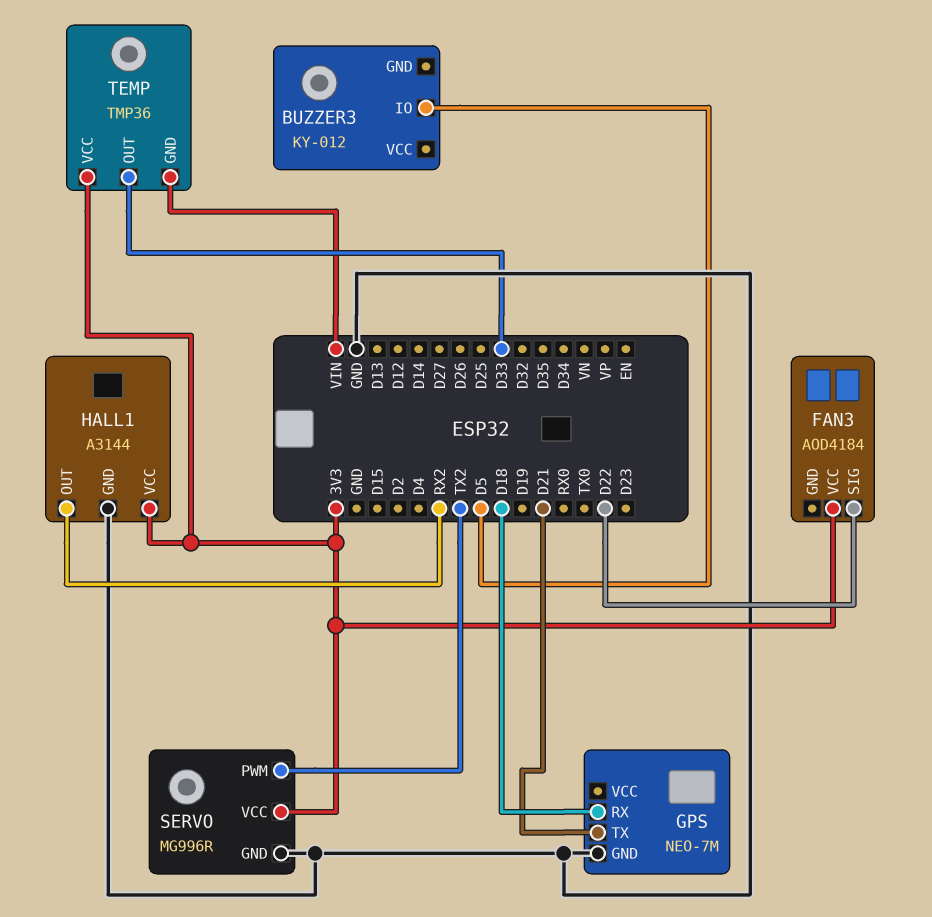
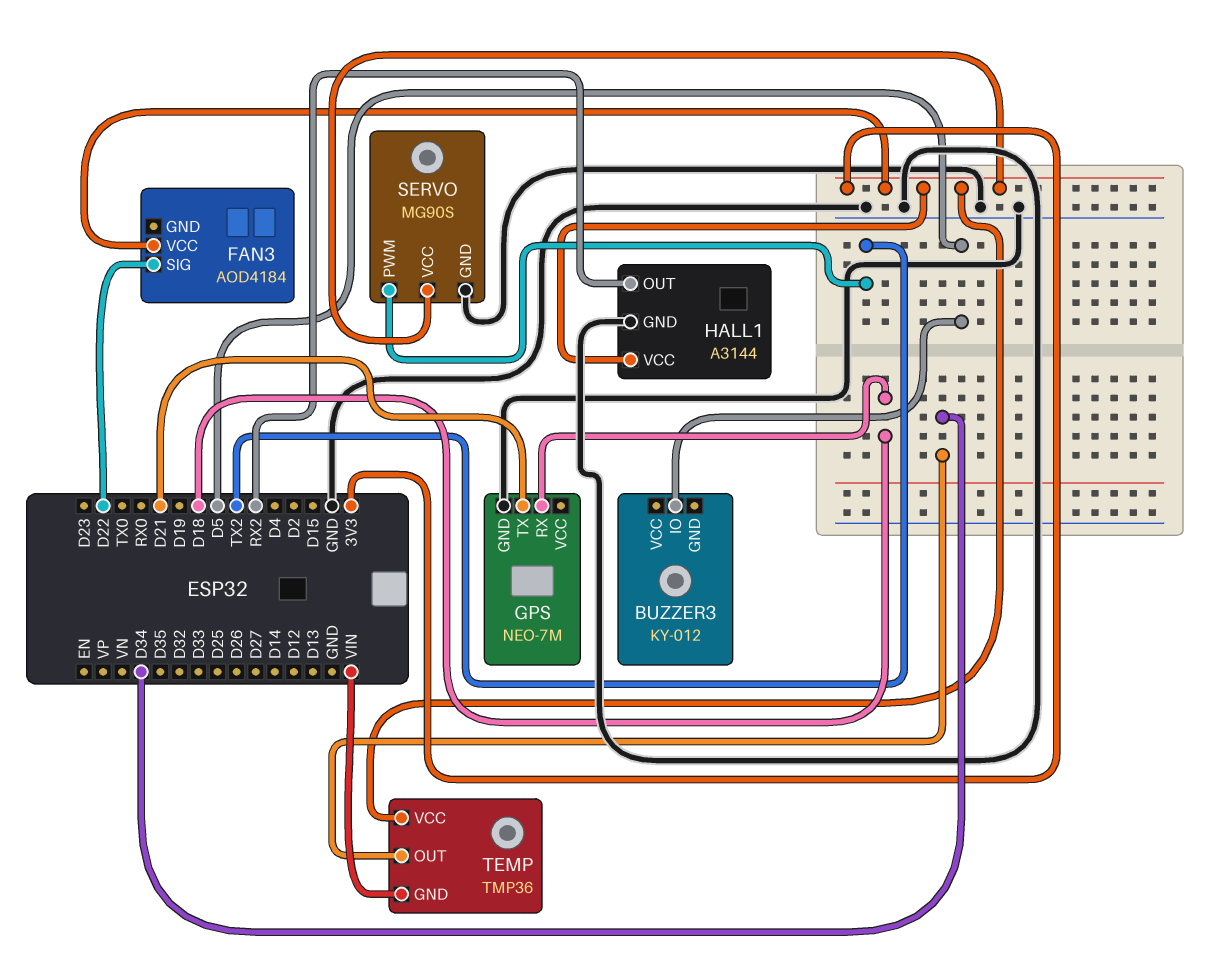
SERVO: MG996R -> MG90S
TEMP pin OUT: D33 -> D34

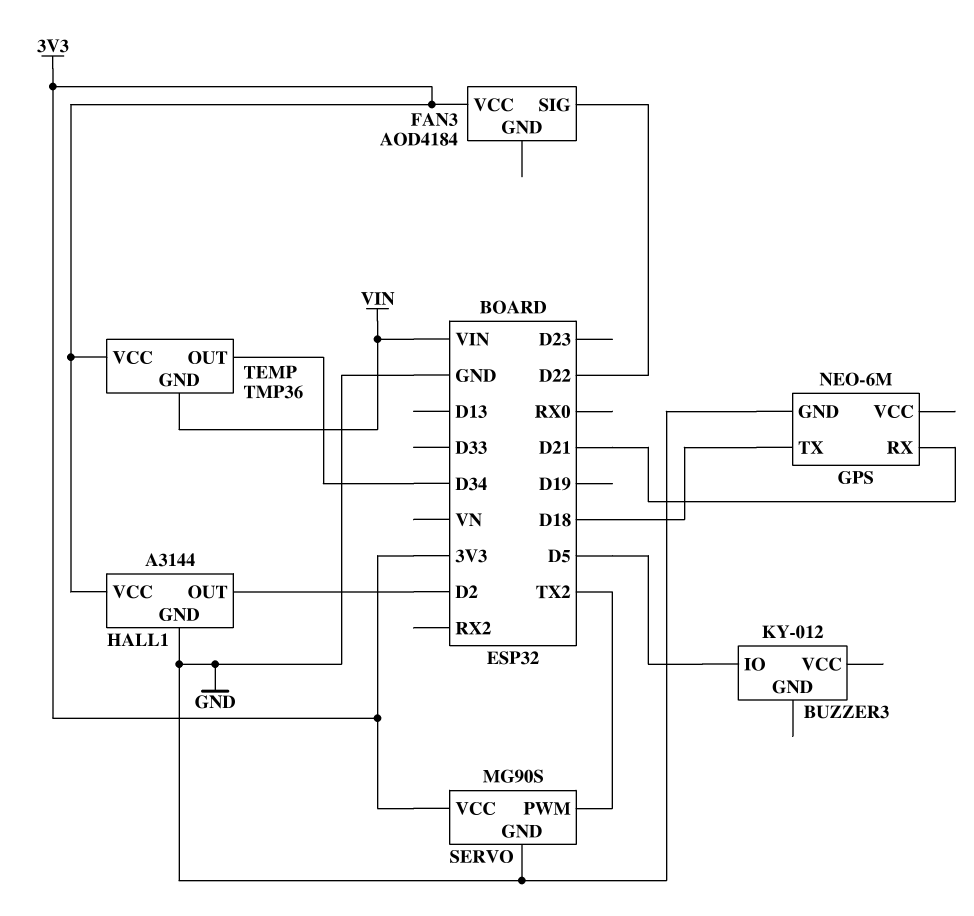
GPS: NEO-7M -> NEO-6M
GPS pin RX: D18 -> D21
GPS pin TX: D21 -> D18
HALL1 pin OUT: RX2 -> D2

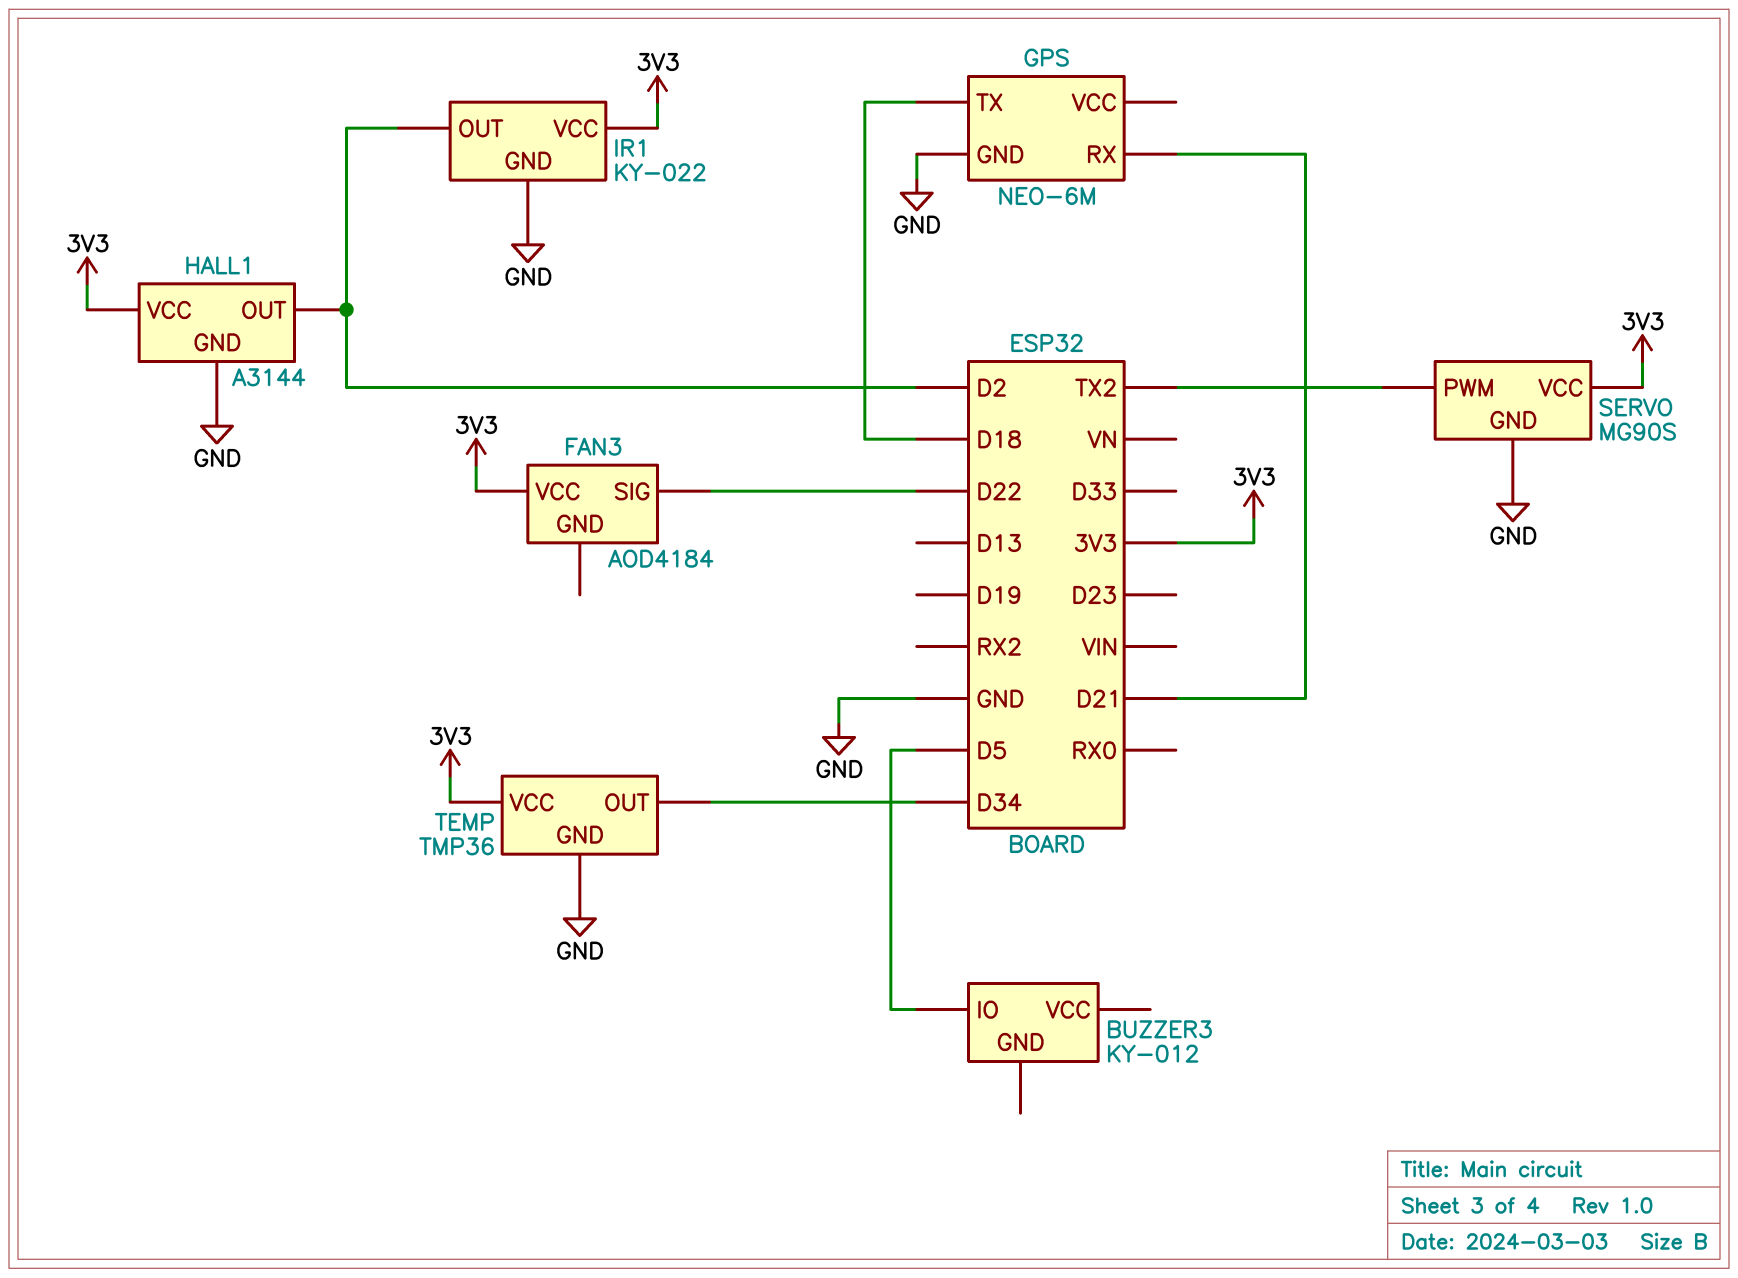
IR1: none -> KY-022
IR1 pin GND: none -> GND
IR1 pin OUT: none -> D2
IR1 pin VCC: none -> 3V3
TEMP pin GND: VIN -> GND

